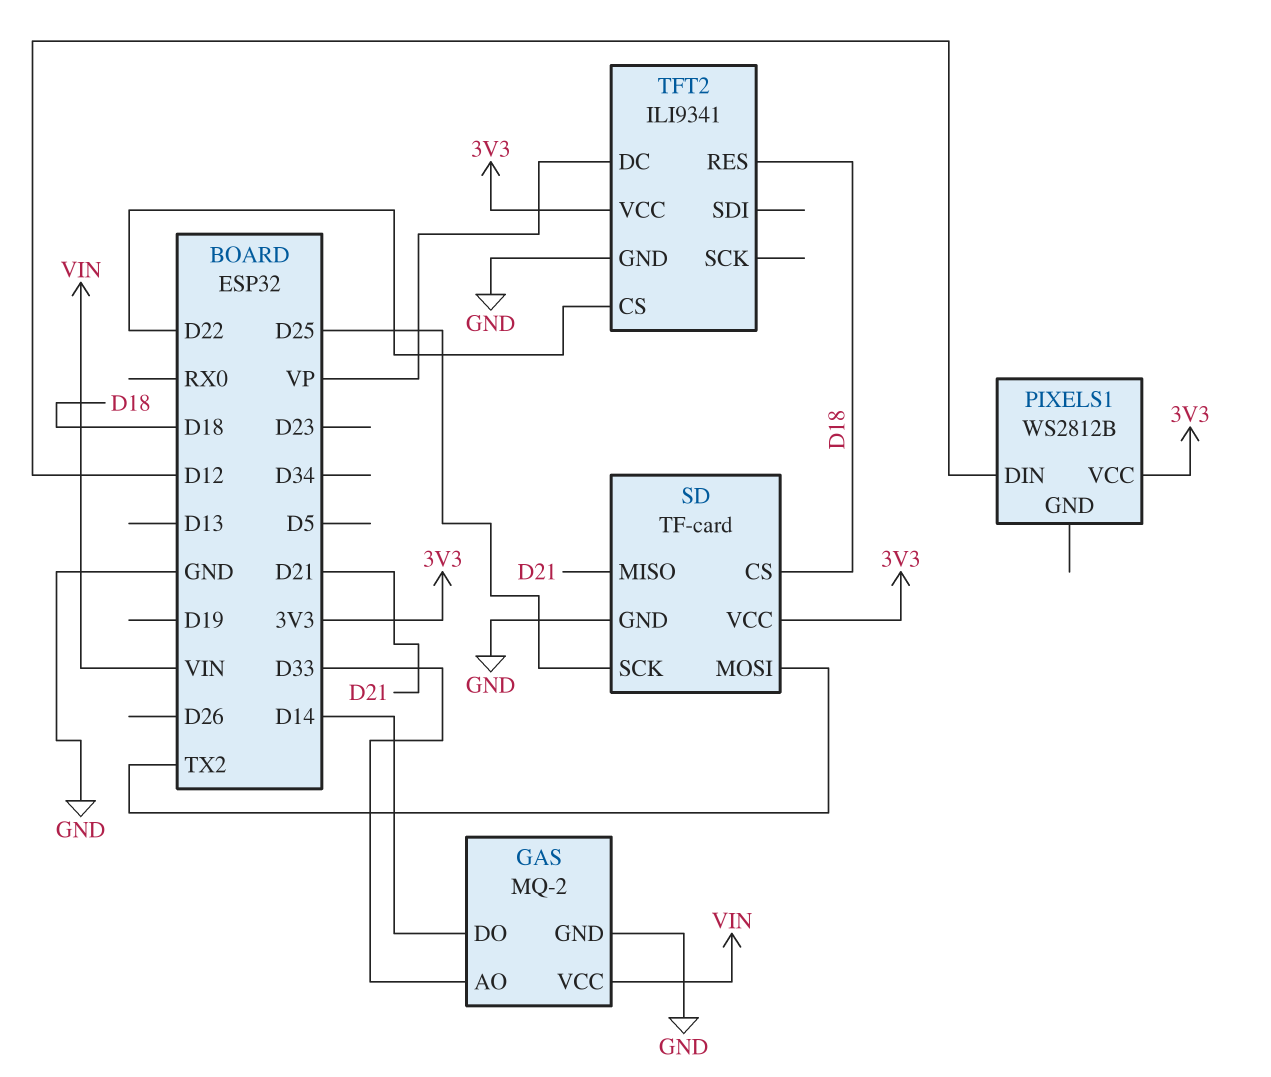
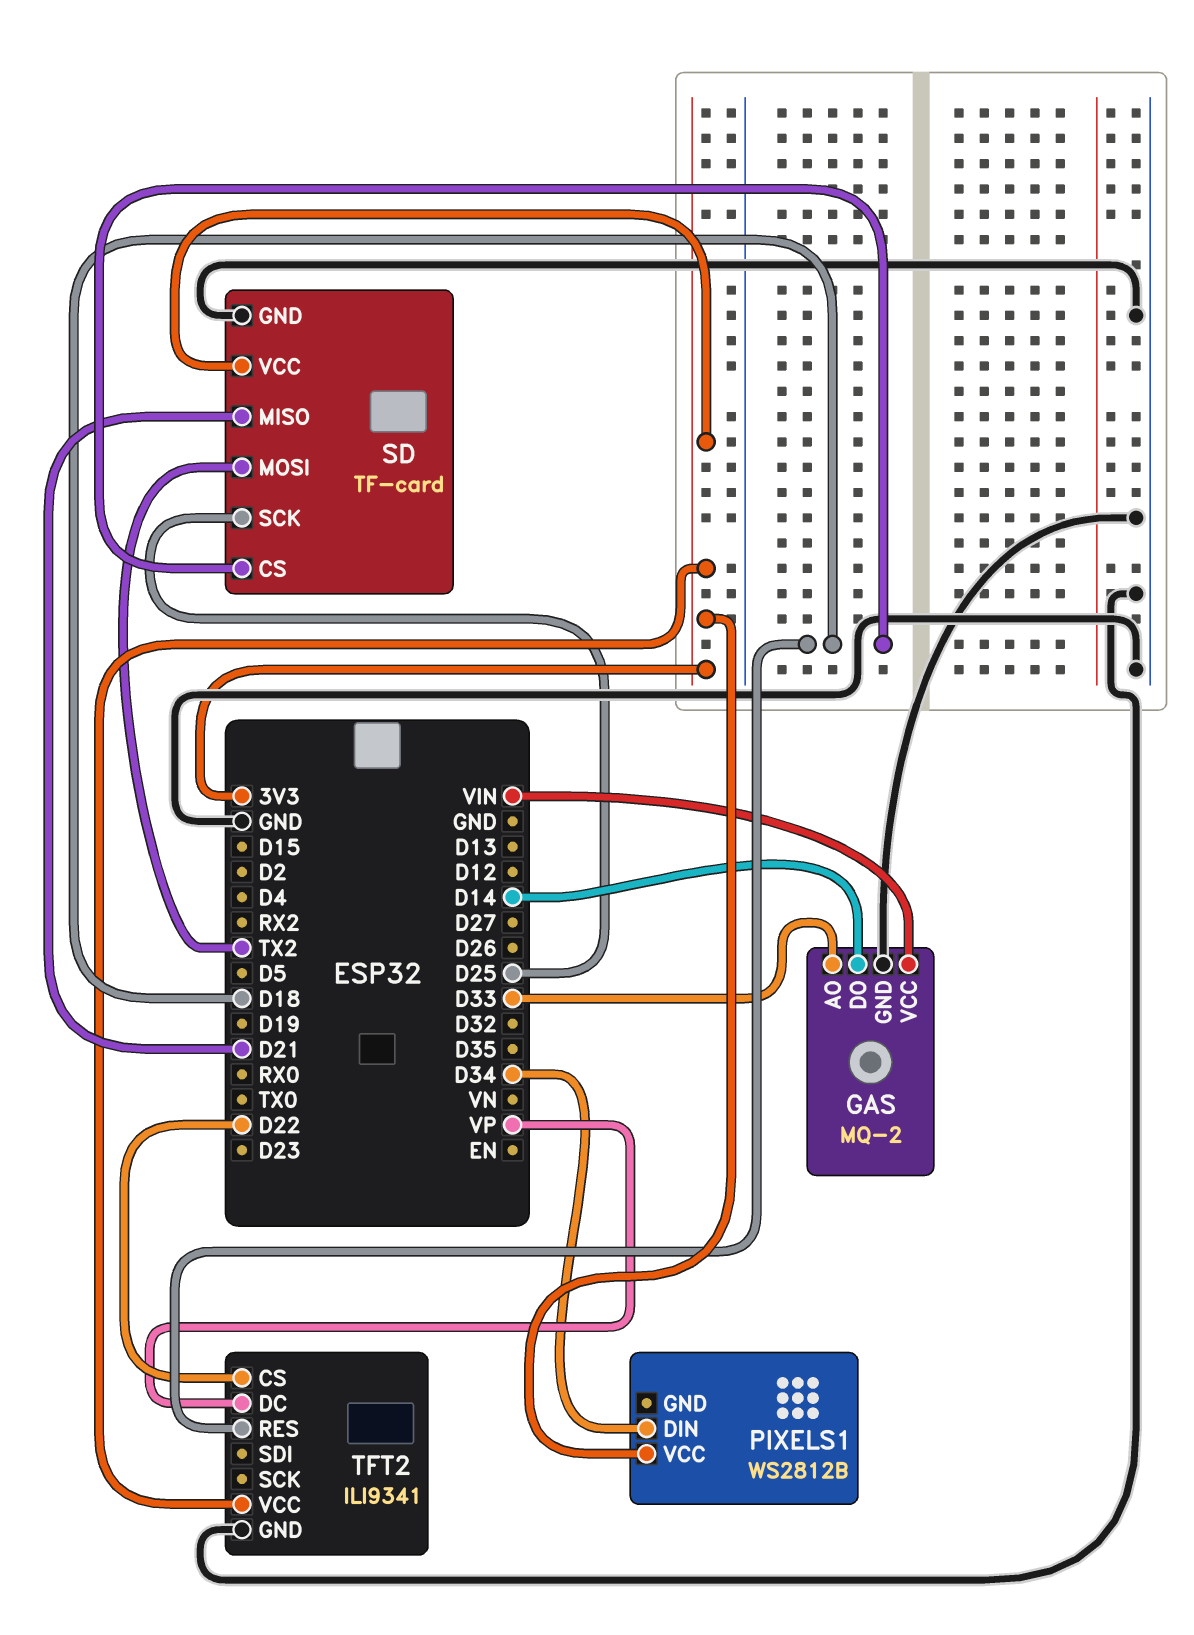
PIXELS1 pin DIN: D12 -> D34

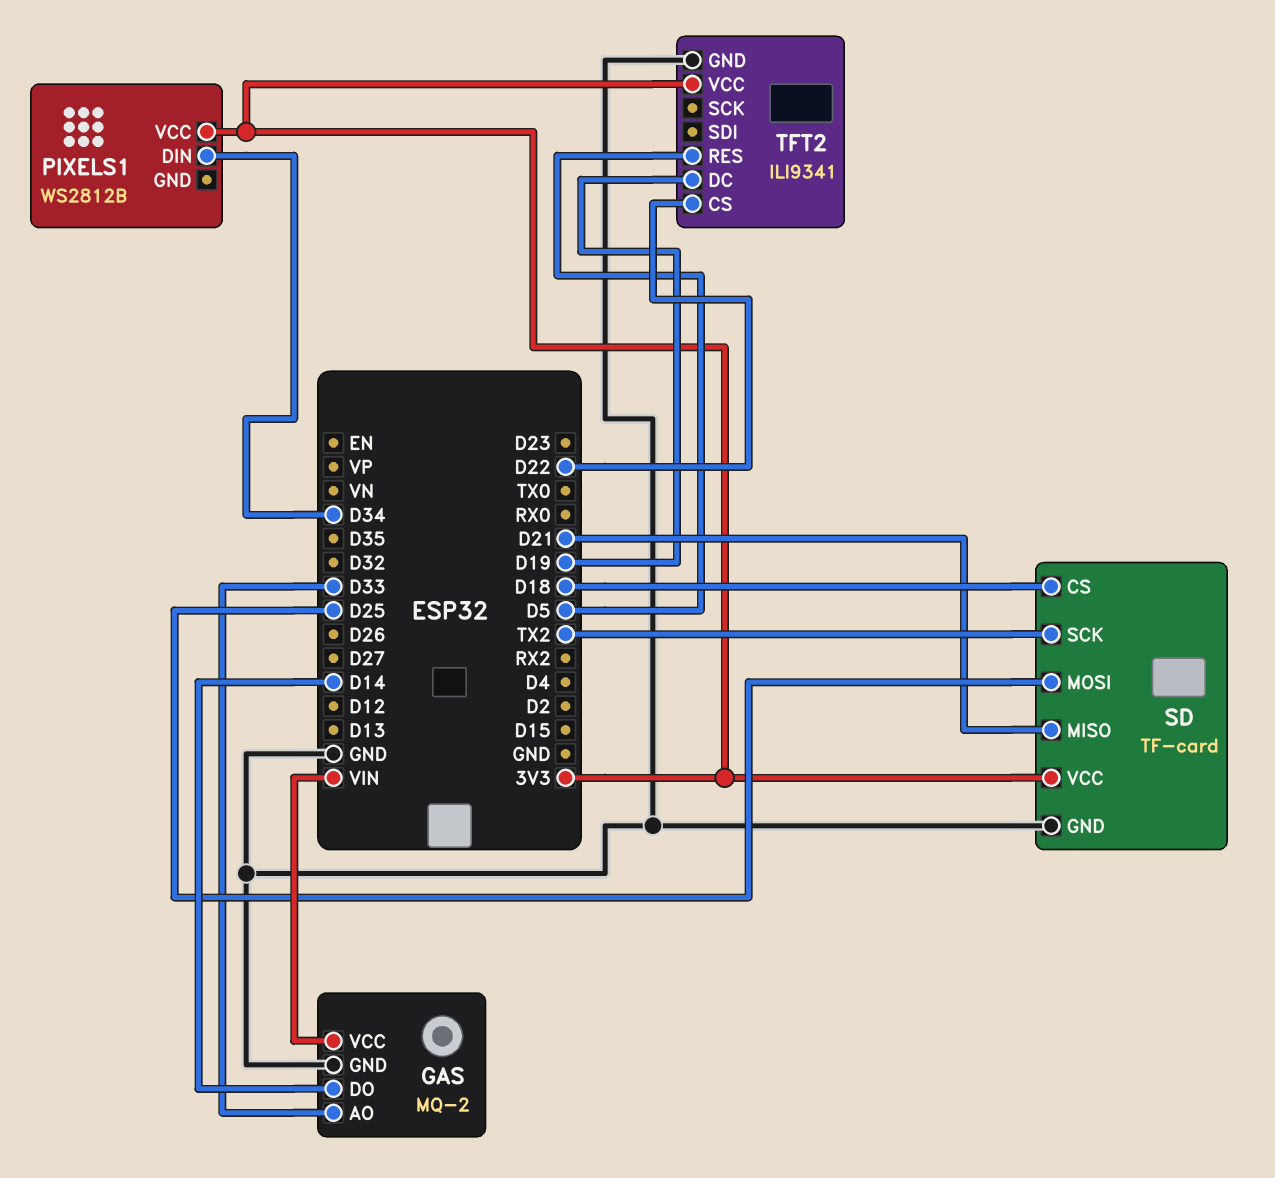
SD pin MOSI: TX2 -> D25
SD pin SCK: D25 -> TX2
TFT2 pin DC: VP -> D19
TFT2 pin RES: D18 -> D5

